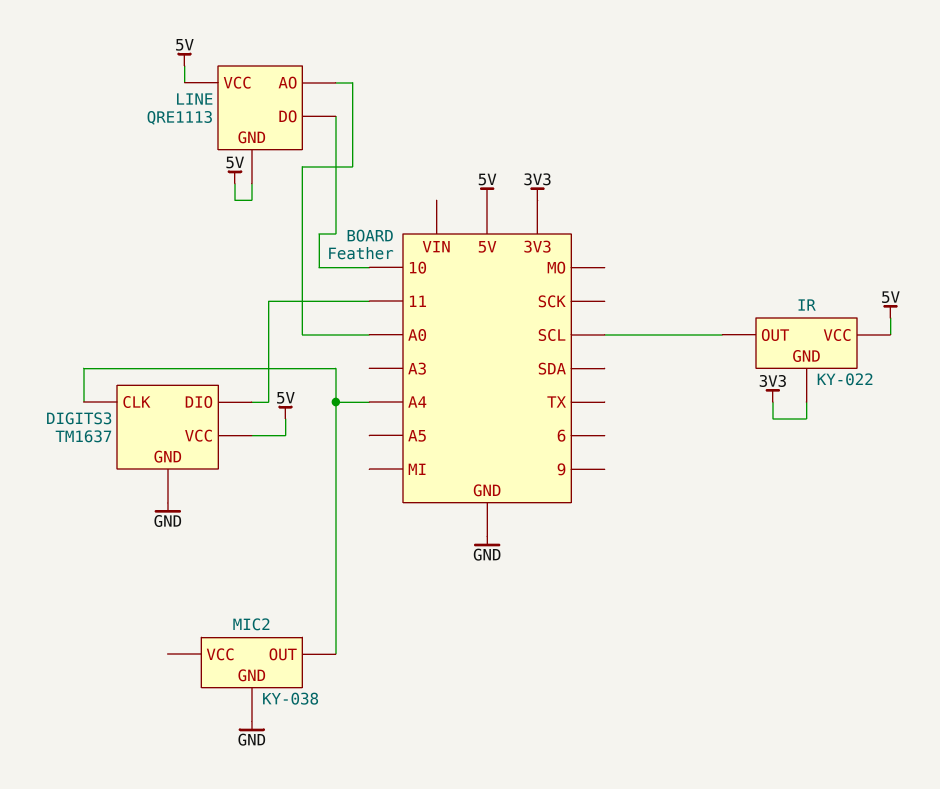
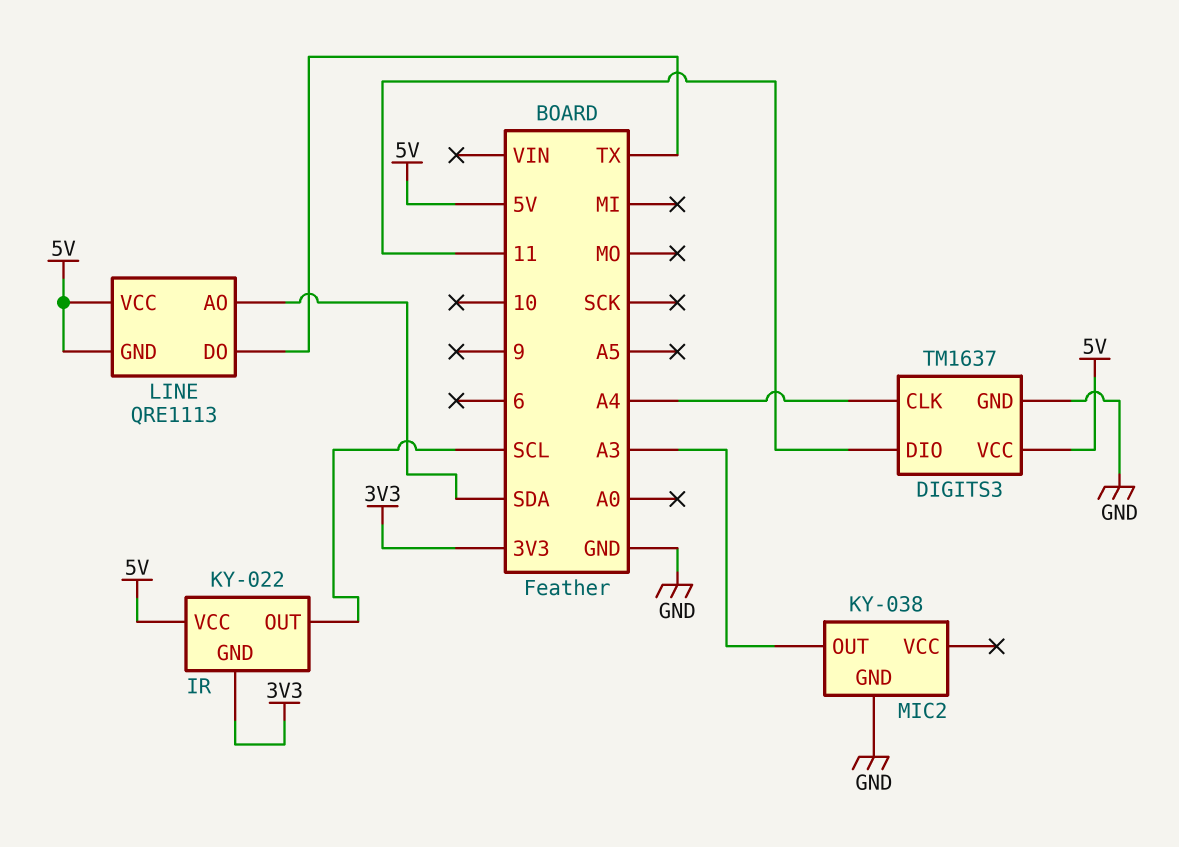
LINE pin AO: A0 -> SDA
LINE pin DO: 10 -> TX
MIC2 pin OUT: A4 -> A3

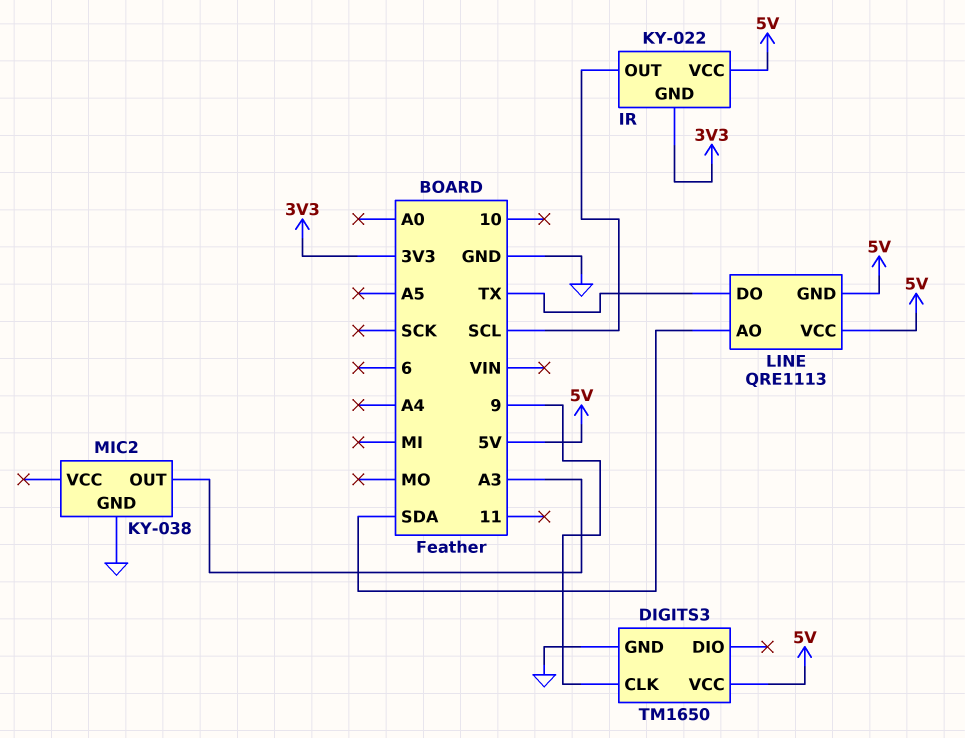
DIGITS3: TM1637 -> TM1650
DIGITS3 pin CLK: A4 -> 9
DIGITS3 pin DIO: 11 -> none

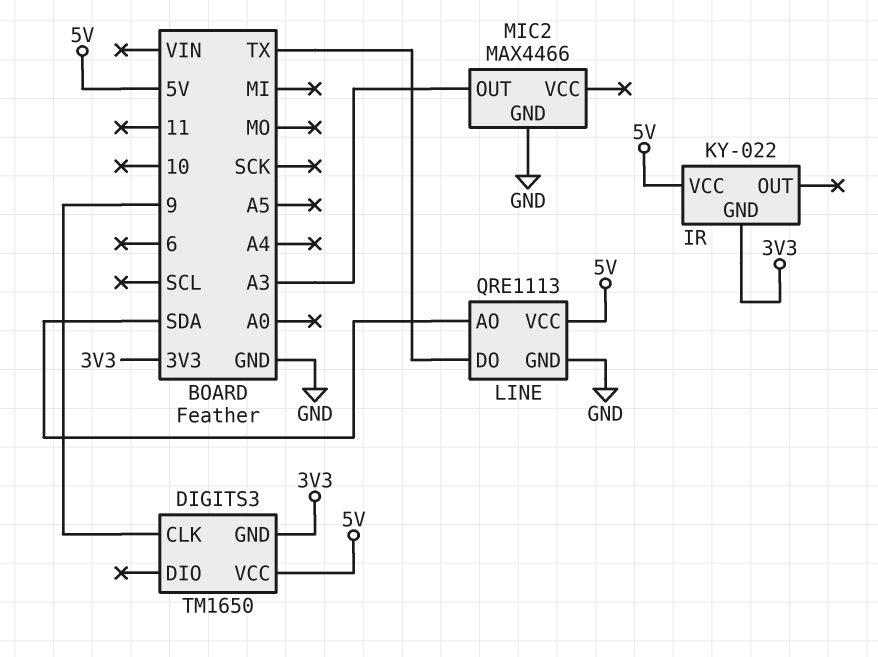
DIGITS3 pin GND: GND -> 3V3
IR pin OUT: SCL -> none
LINE pin GND: 5V -> GND
MIC2: KY-038 -> MAX4466

